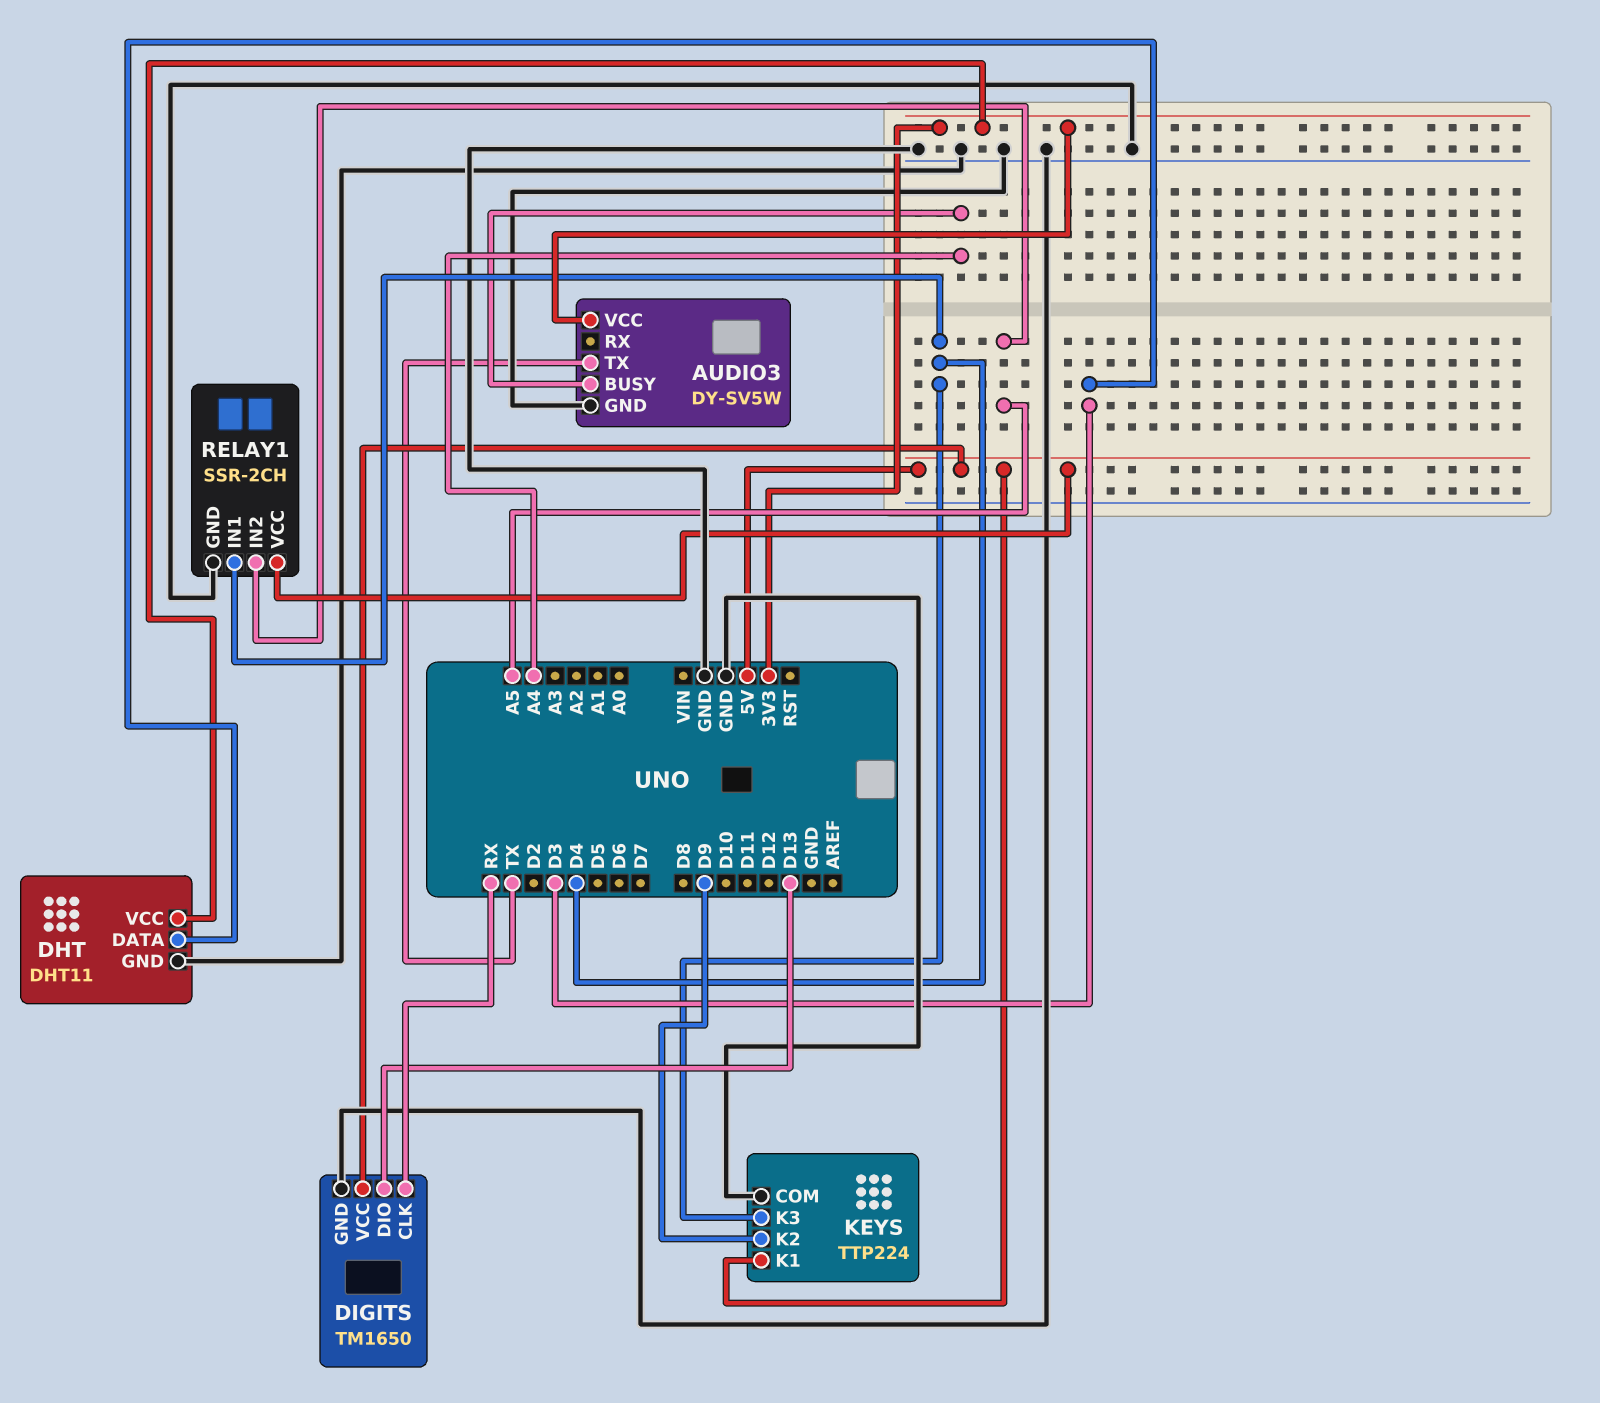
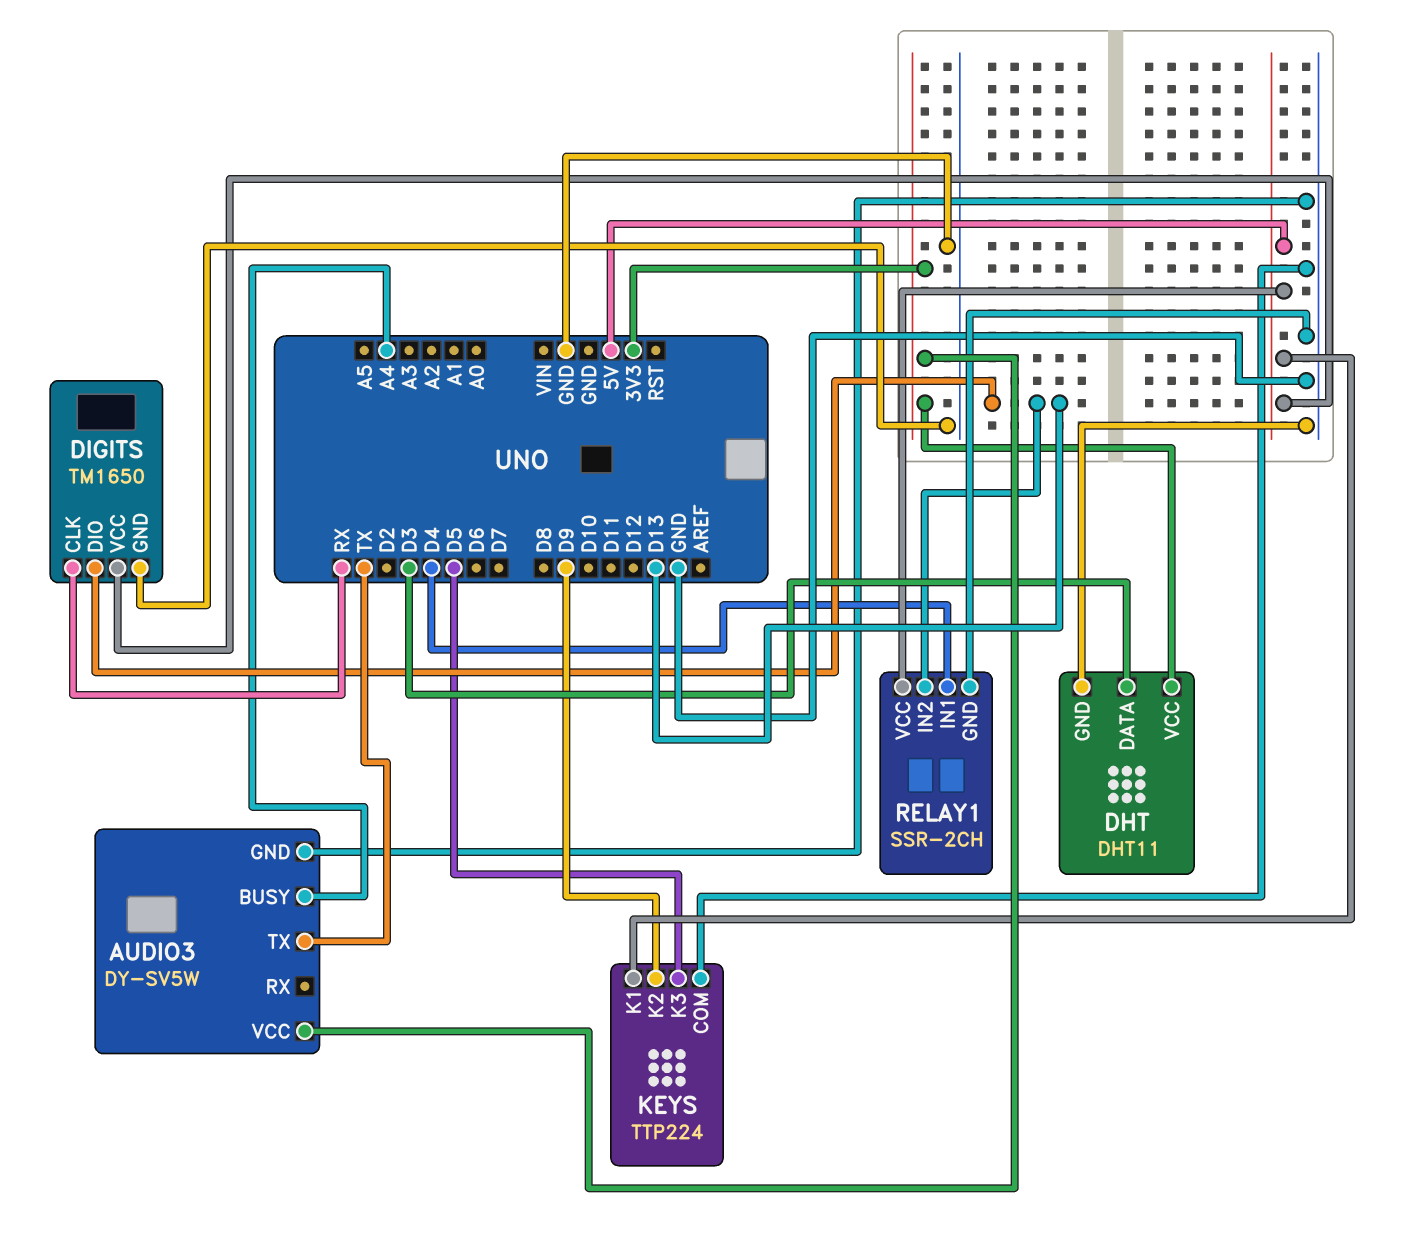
KEYS pin K3: D4 -> D5
RELAY1 pin IN2: A5 -> D13

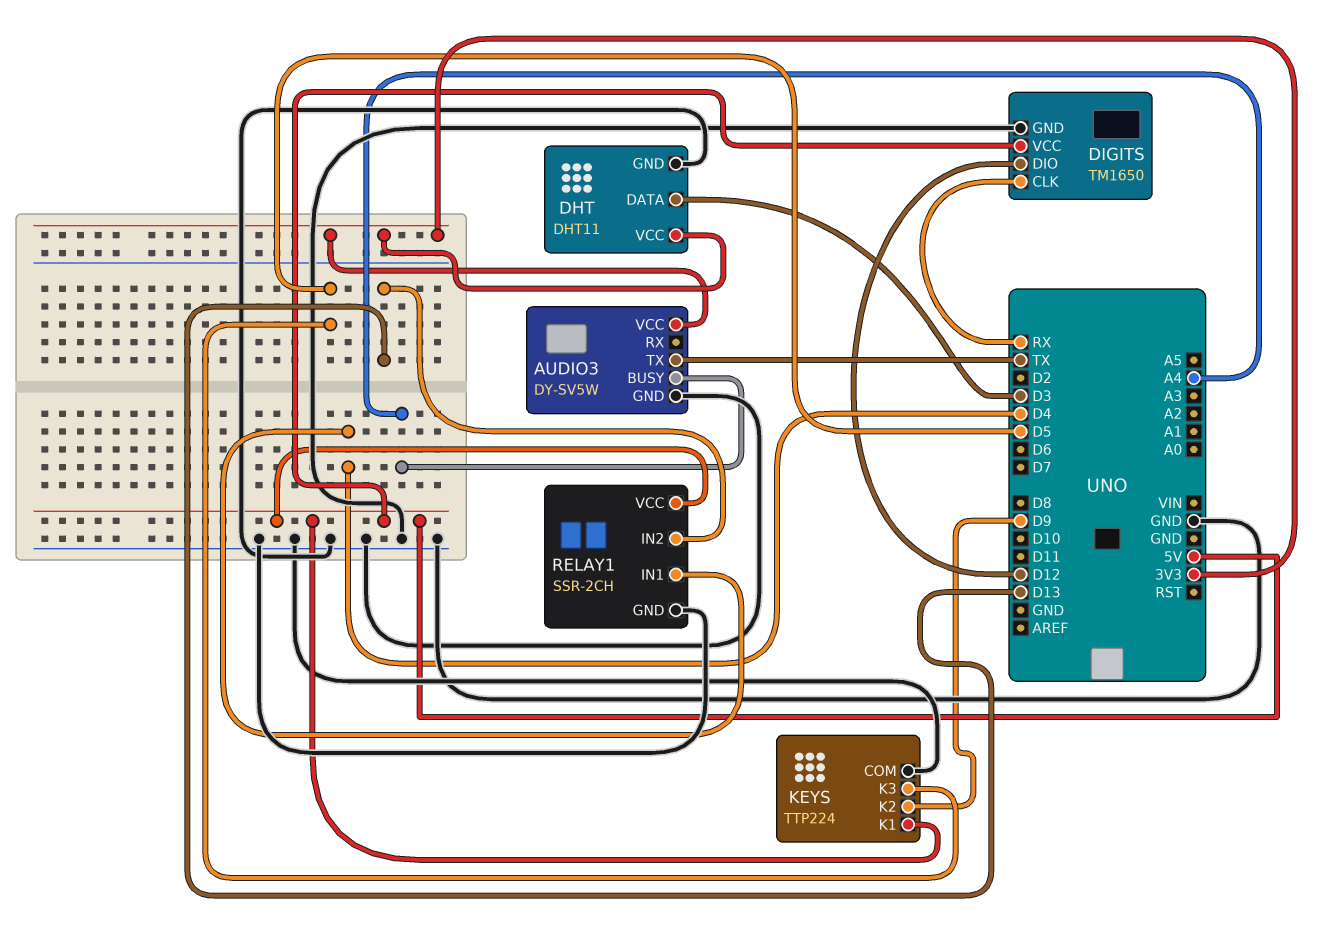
DIGITS pin DIO: D13 -> D12

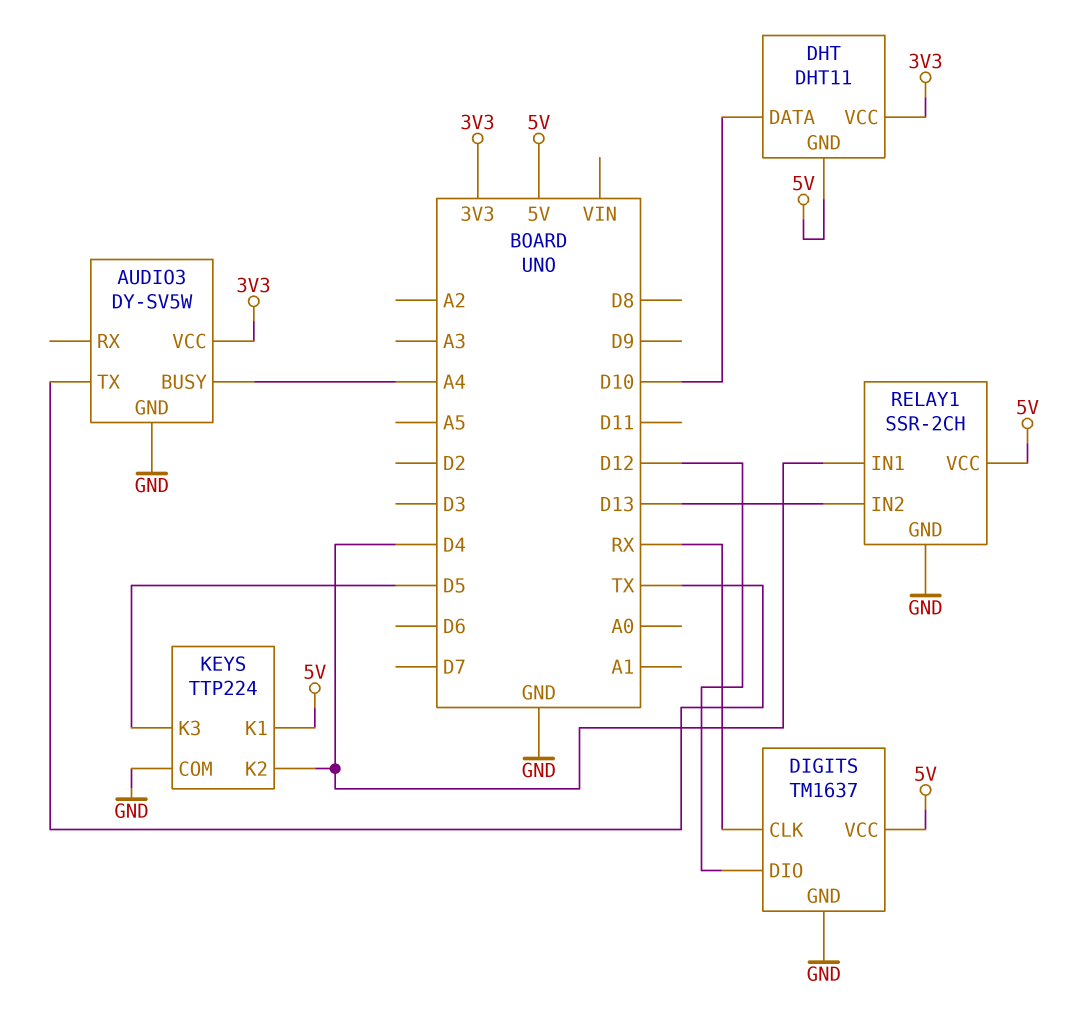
DHT pin DATA: D3 -> D10
DHT pin GND: GND -> 5V
DIGITS: TM1650 -> TM1637
KEYS pin K2: D9 -> D4

